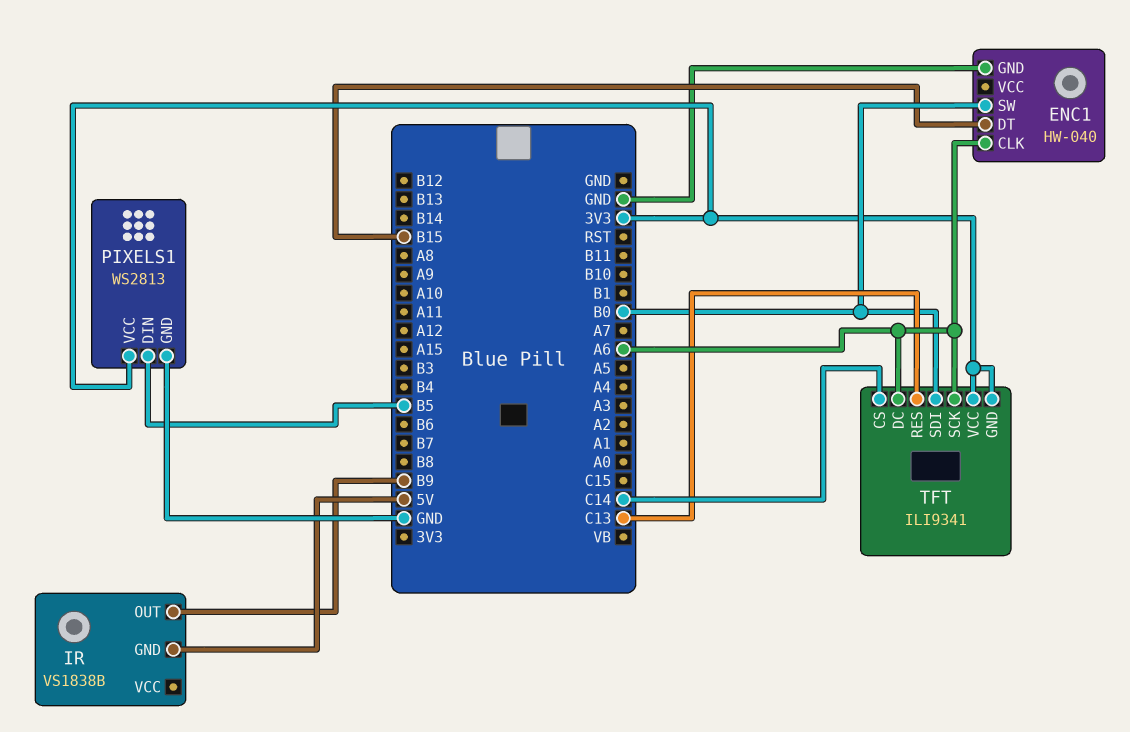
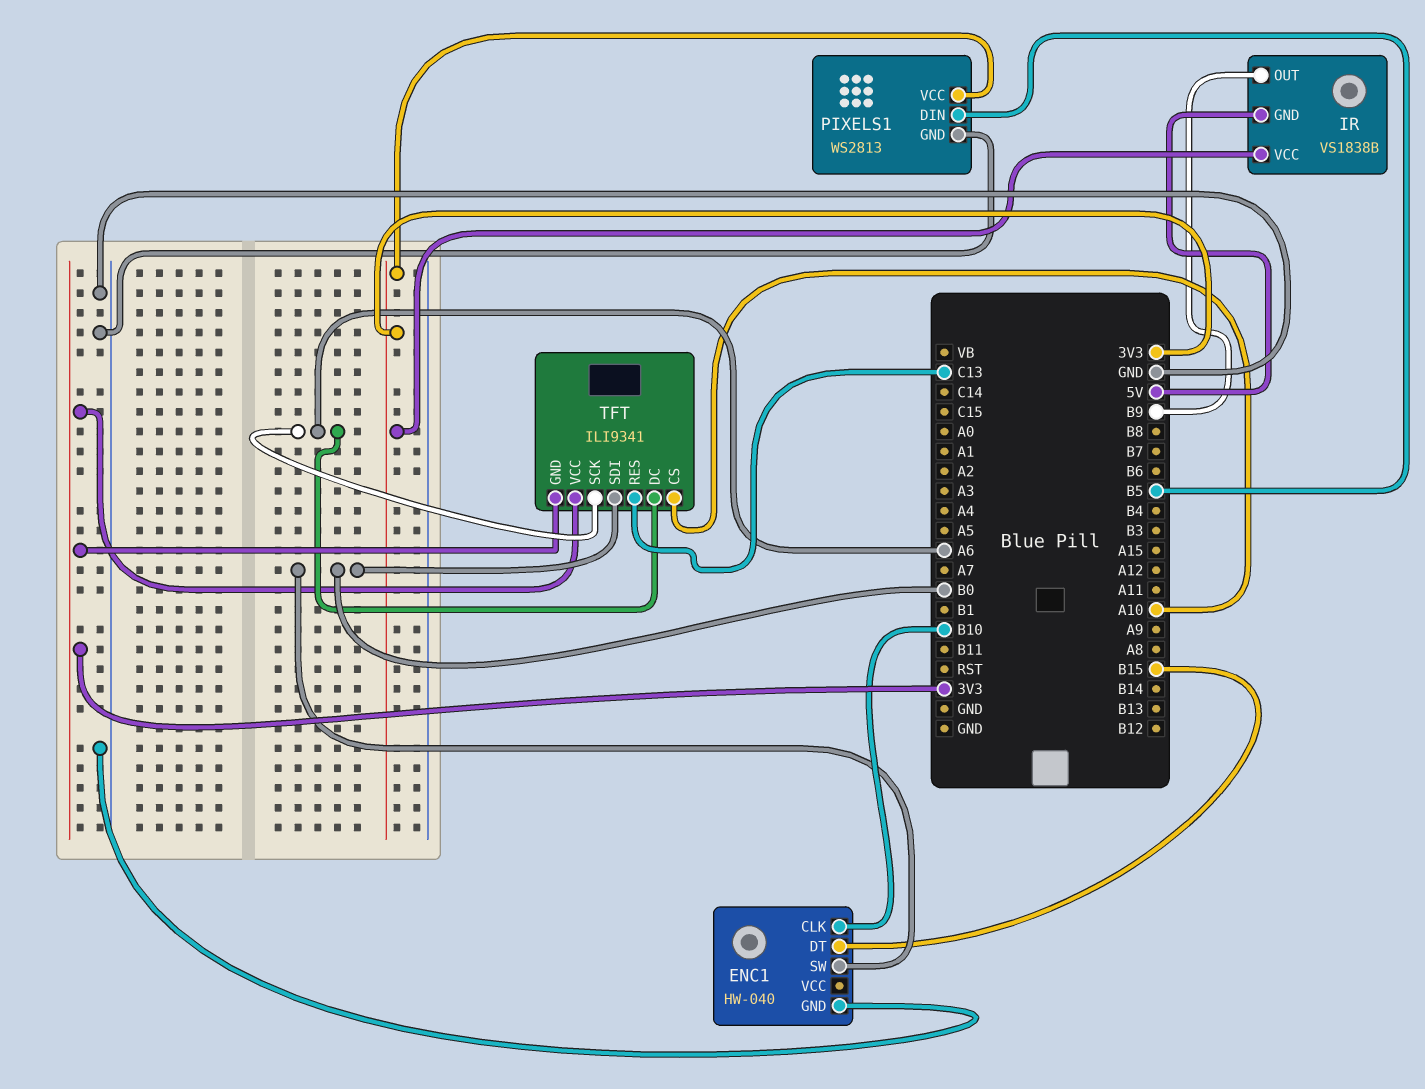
ENC1 pin CLK: A6 -> B10
IR pin VCC: none -> 3V3
TFT pin CS: C14 -> A10

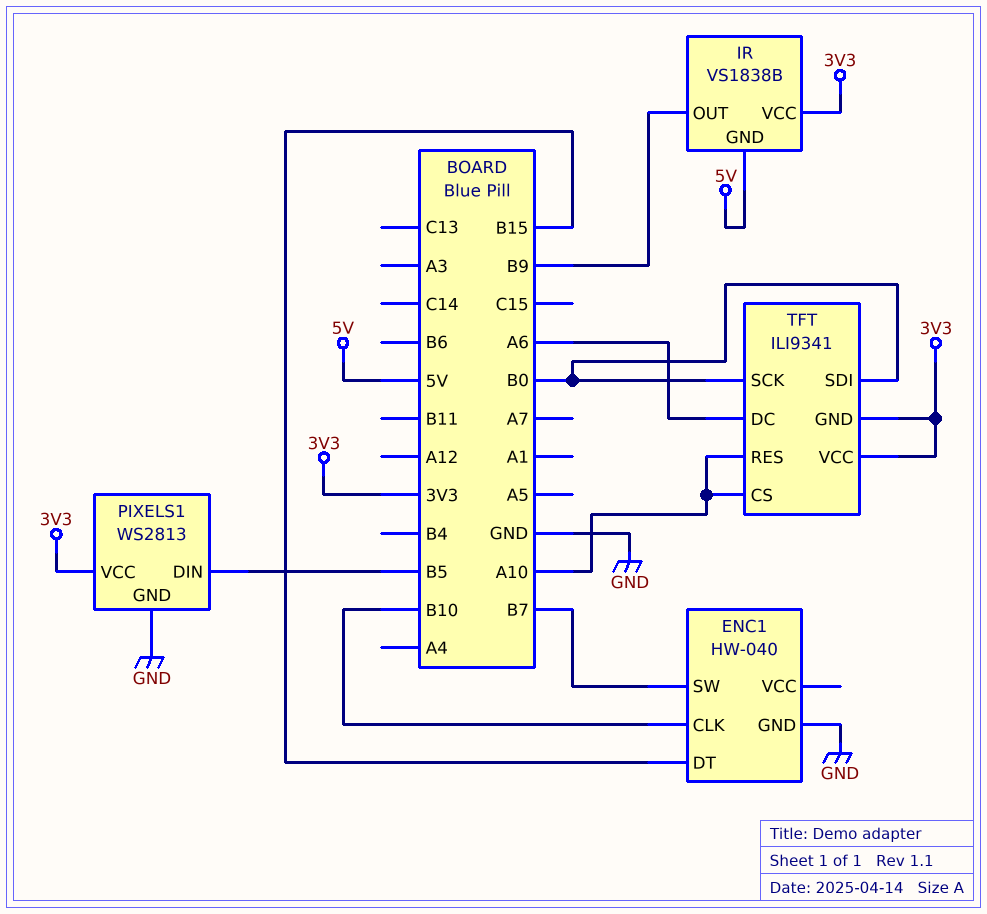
ENC1 pin SW: B0 -> B7
TFT pin RES: C13 -> A10
TFT pin SCK: A6 -> B0

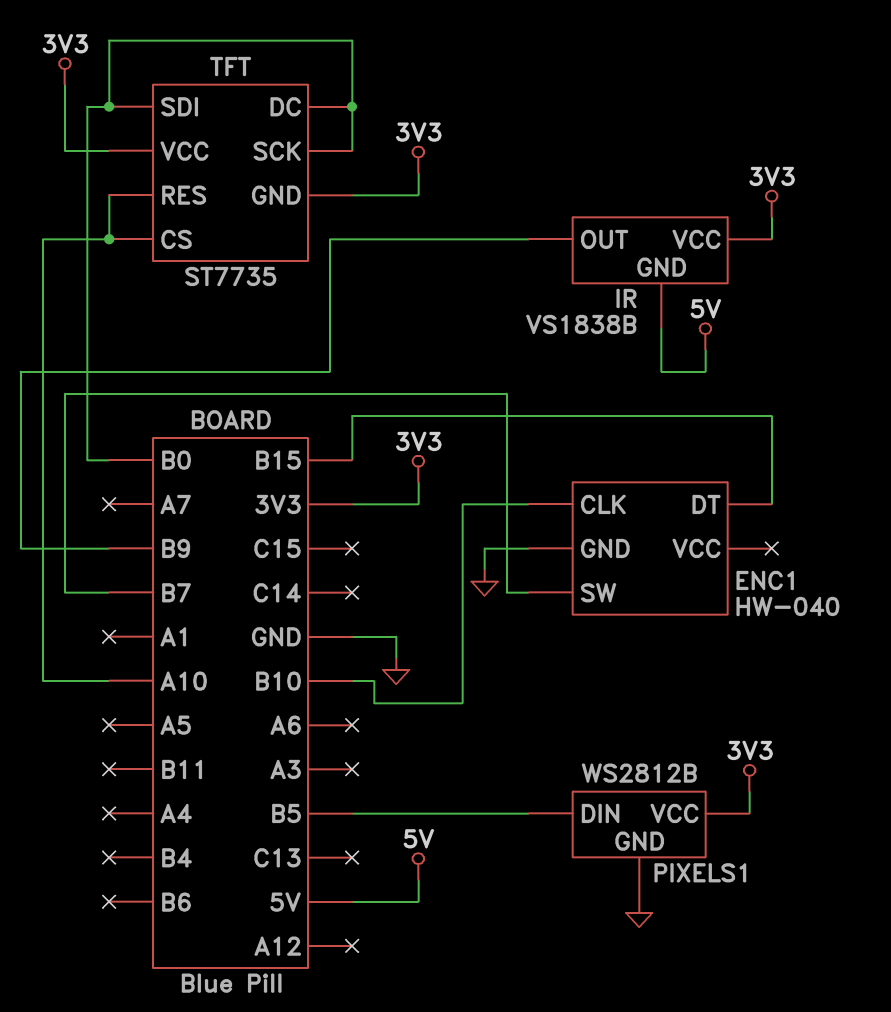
PIXELS1: WS2813 -> WS2812B
TFT: ILI9341 -> ST7735
TFT pin DC: A6 -> B0

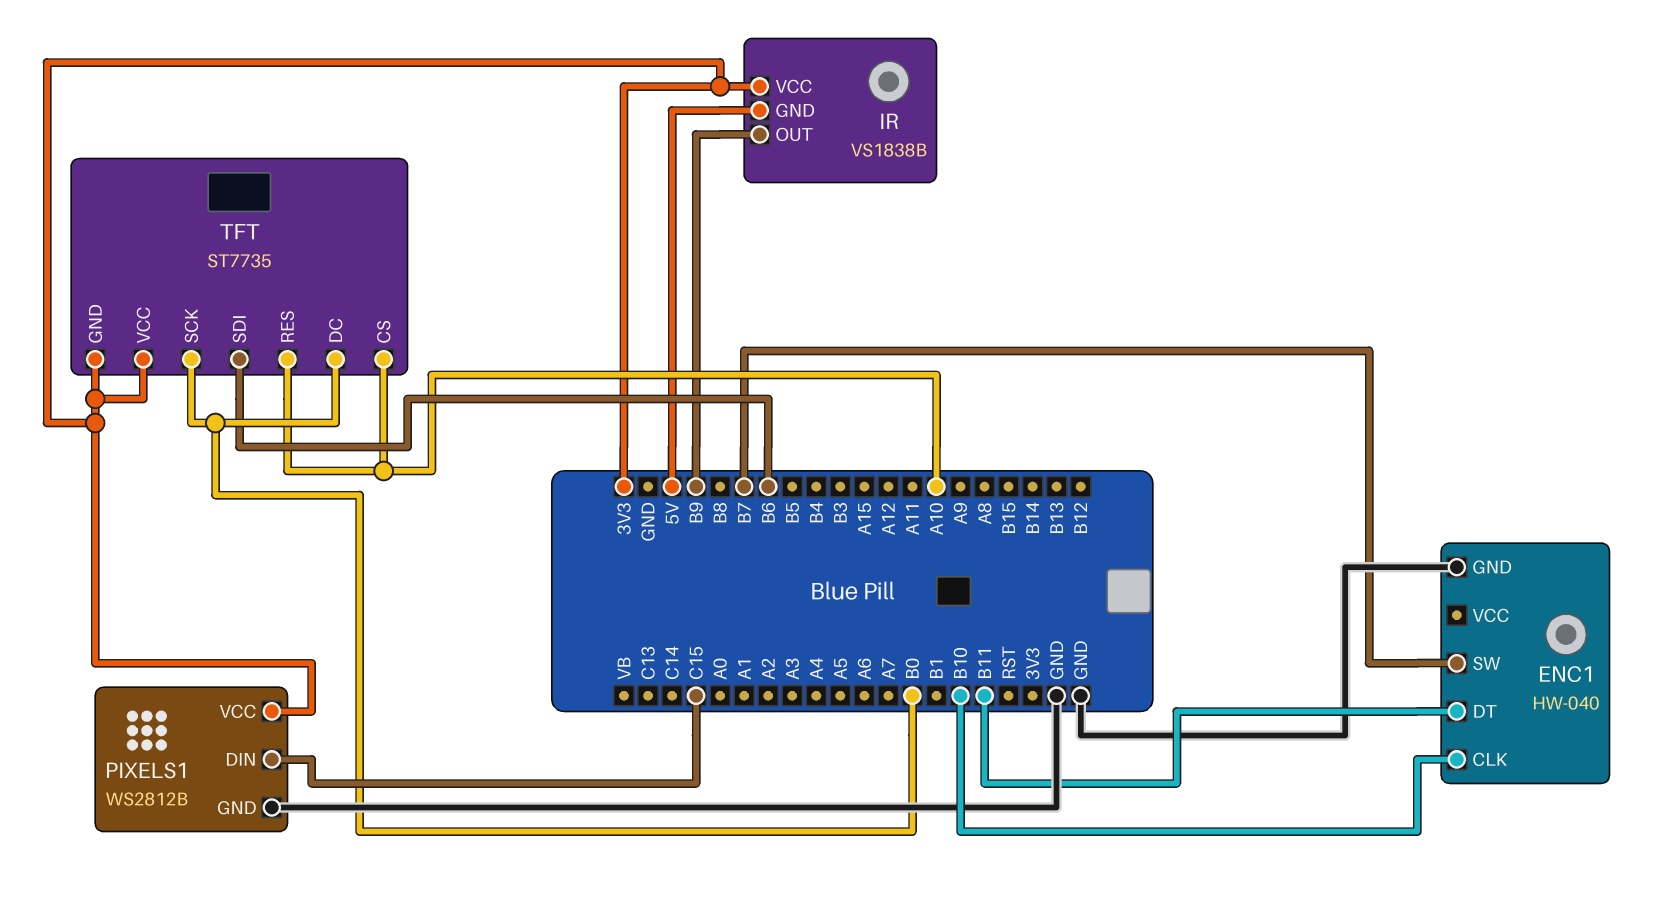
ENC1 pin DT: B15 -> B11
PIXELS1 pin DIN: B5 -> C15
TFT pin SDI: B0 -> B6

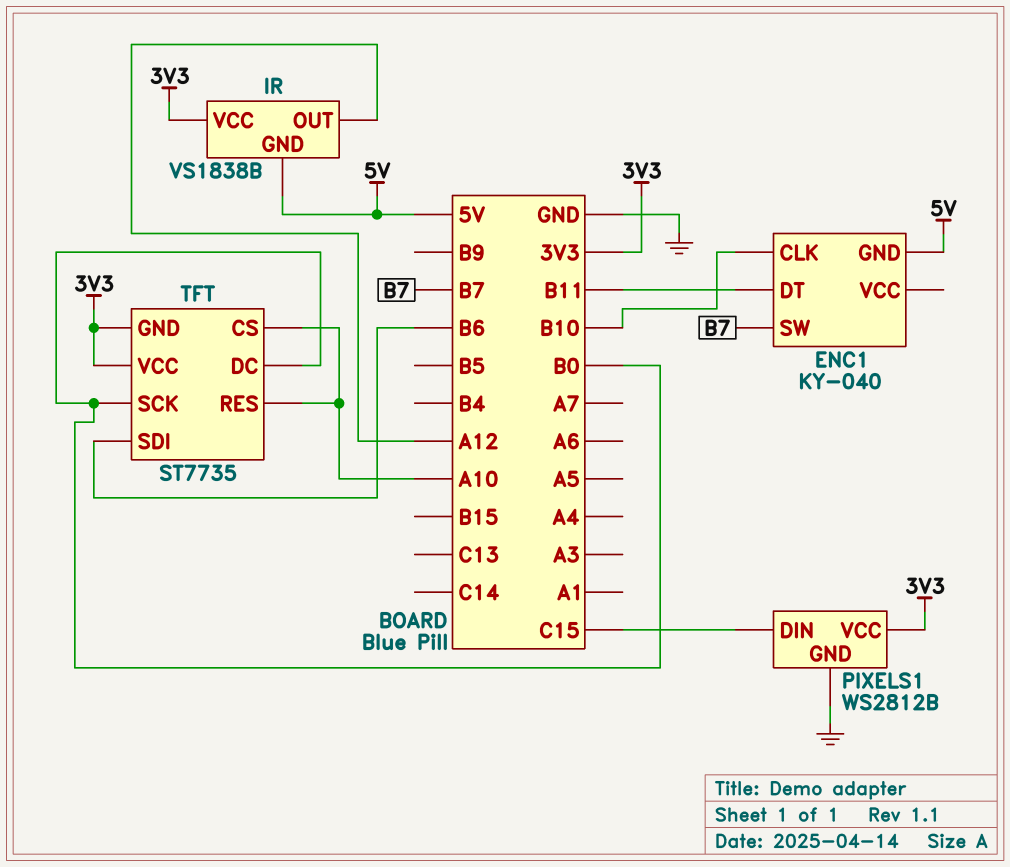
ENC1: HW-040 -> KY-040
ENC1 pin GND: GND -> 5V
IR pin OUT: B9 -> A12

